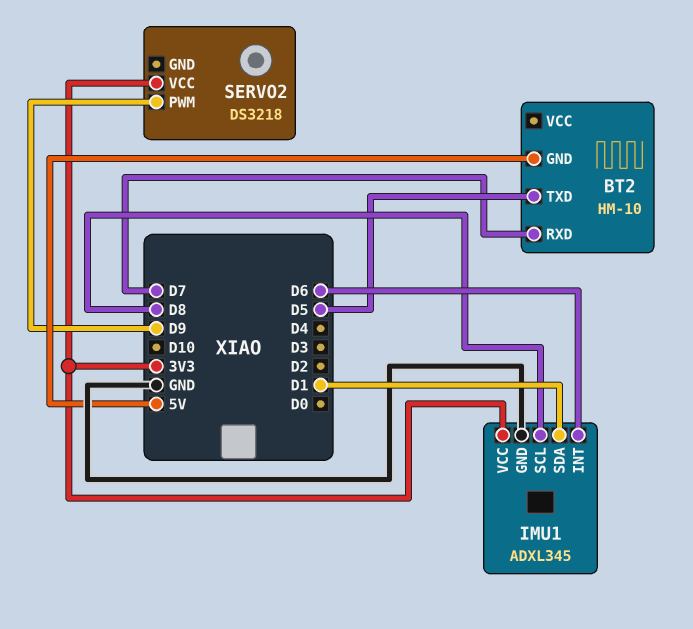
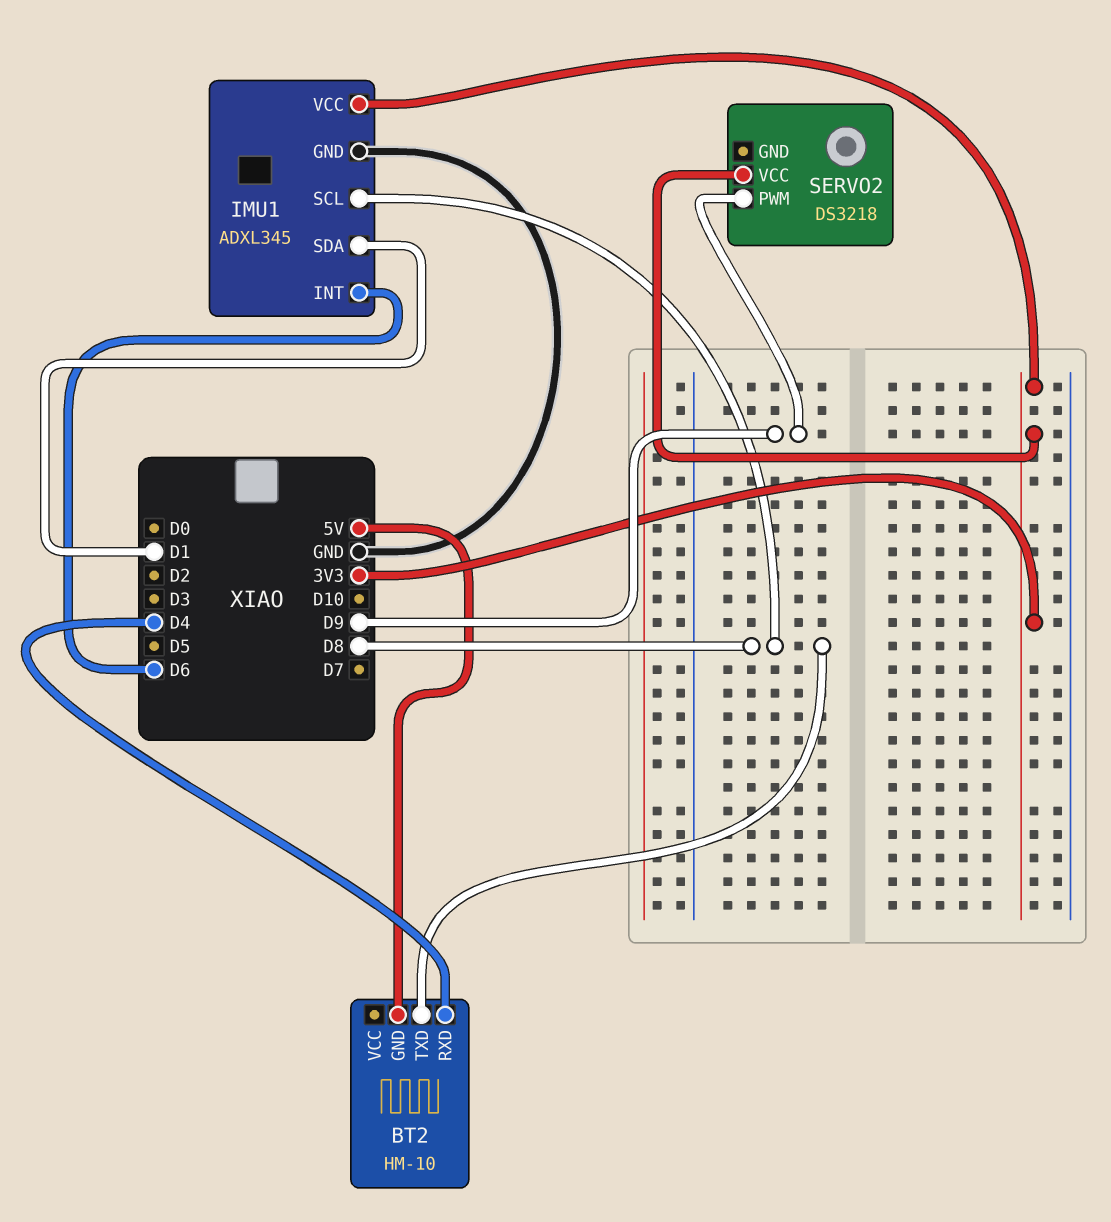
BT2 pin RXD: D7 -> D4
BT2 pin TXD: D5 -> D8

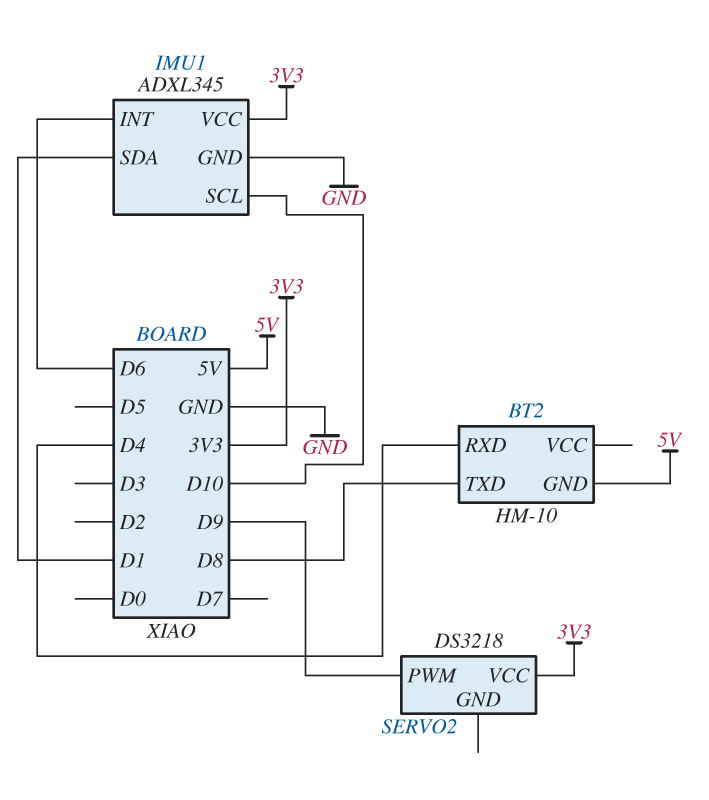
IMU1 pin SCL: D8 -> D10

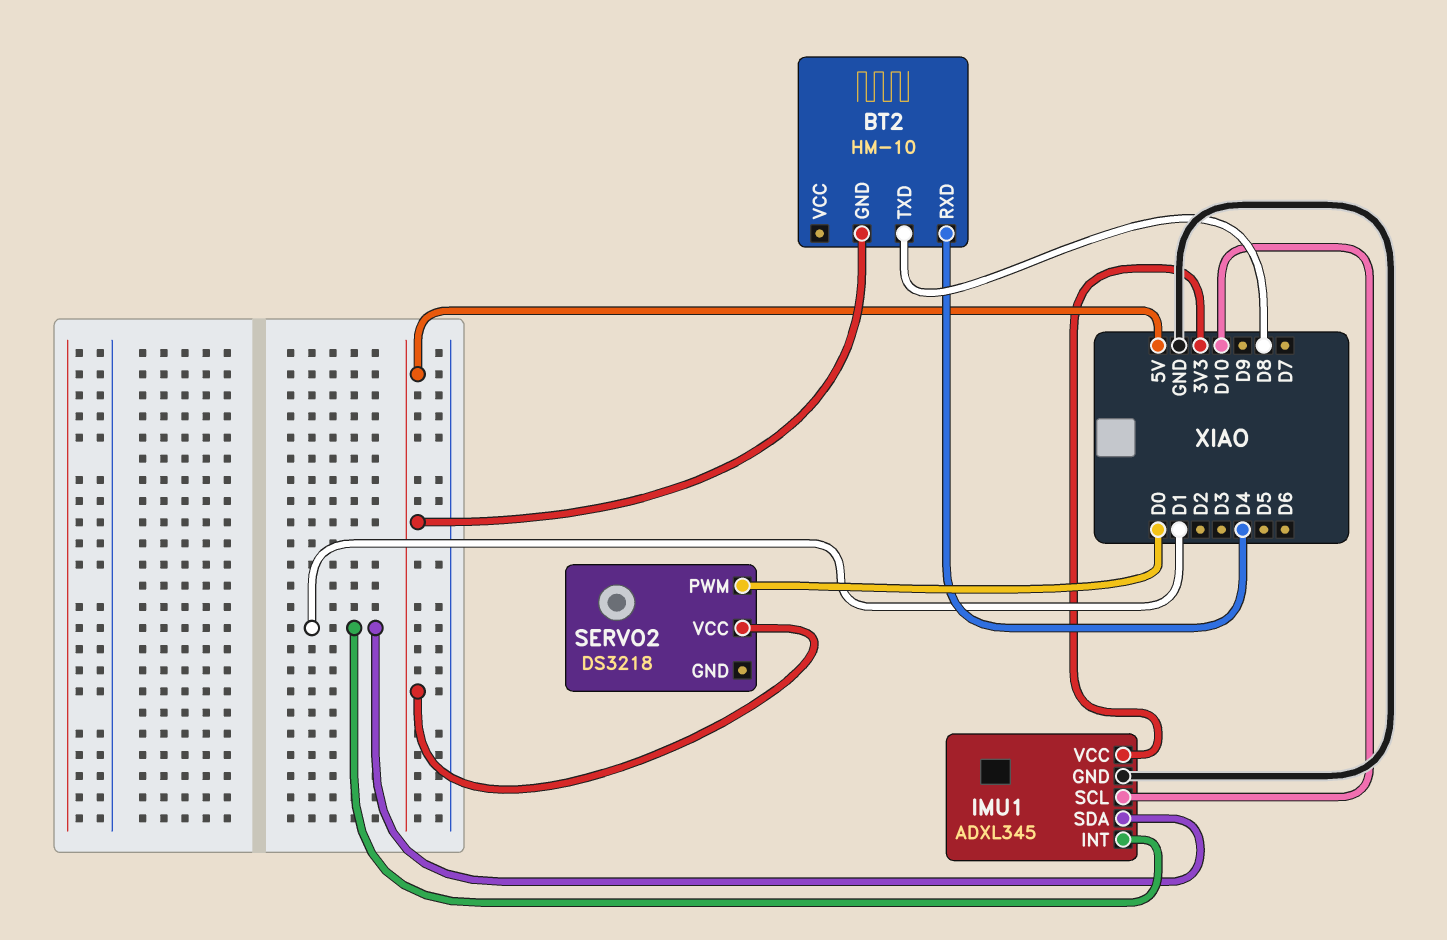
IMU1 pin INT: D6 -> D1
SERVO2 pin PWM: D9 -> D0
SERVO2 pin VCC: 3V3 -> 5V

